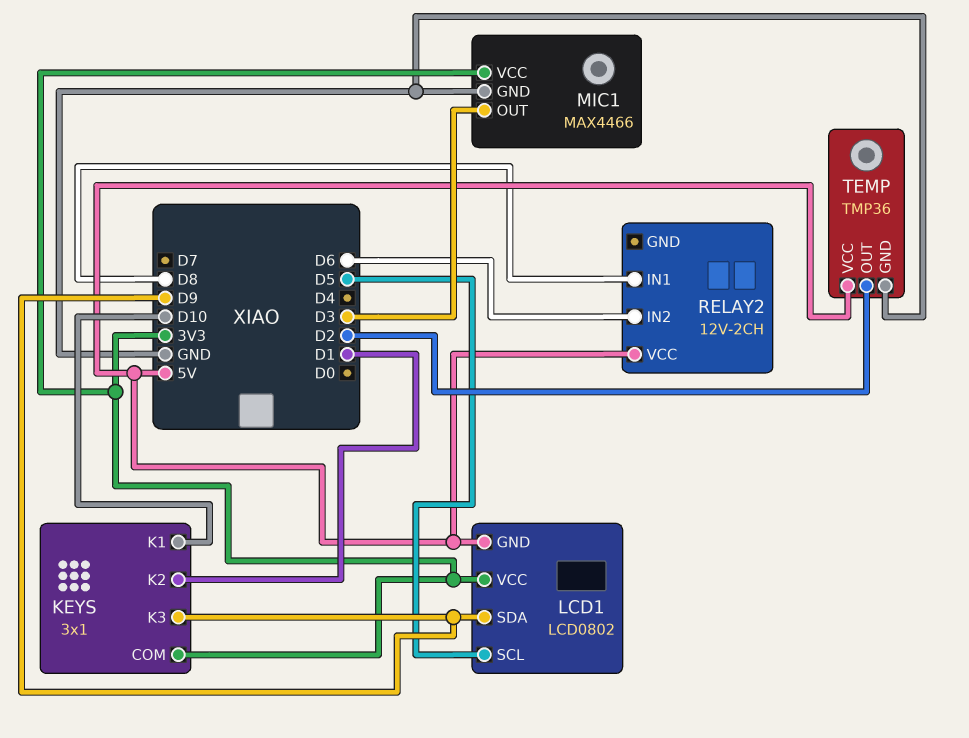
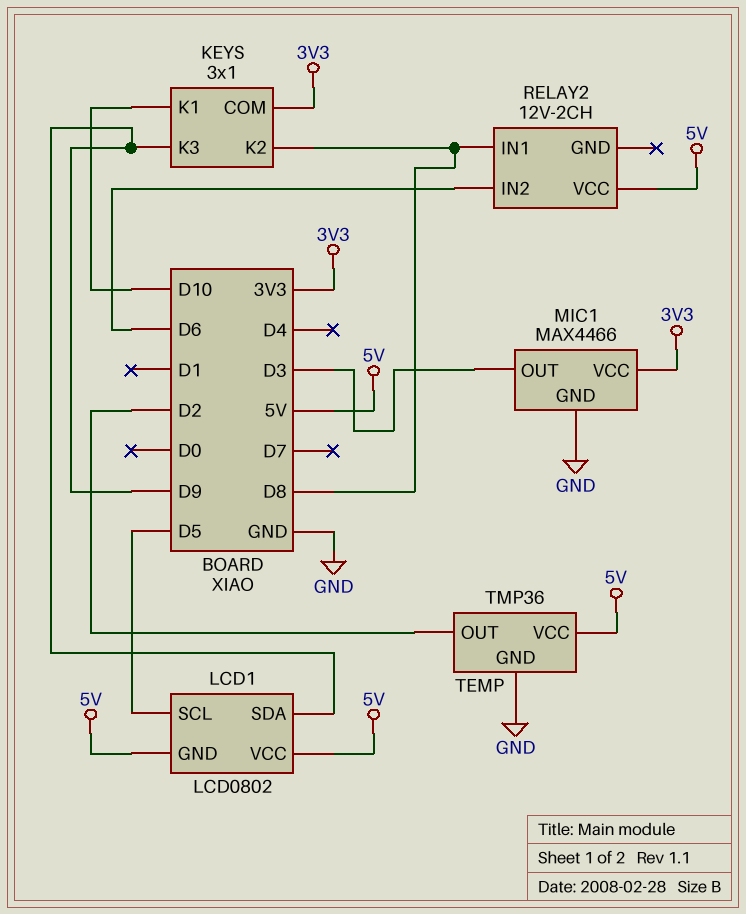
KEYS pin K2: D1 -> D8
LCD1 pin VCC: 3V3 -> 5V

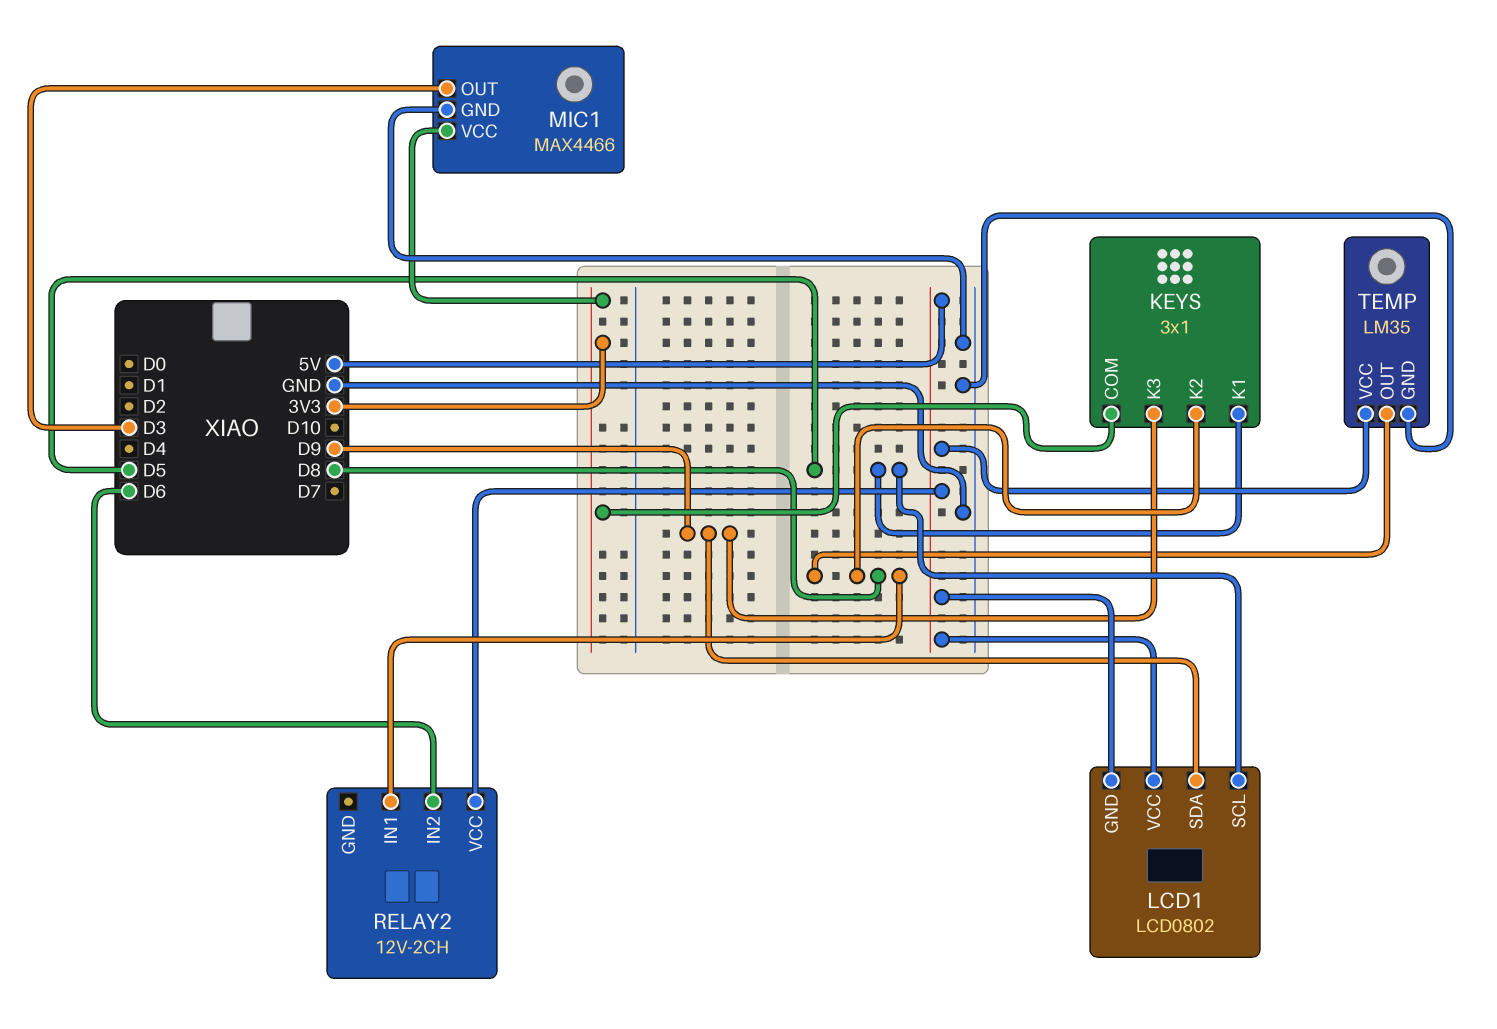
KEYS pin K1: D10 -> D5
TEMP: TMP36 -> LM35
TEMP pin OUT: D2 -> D8

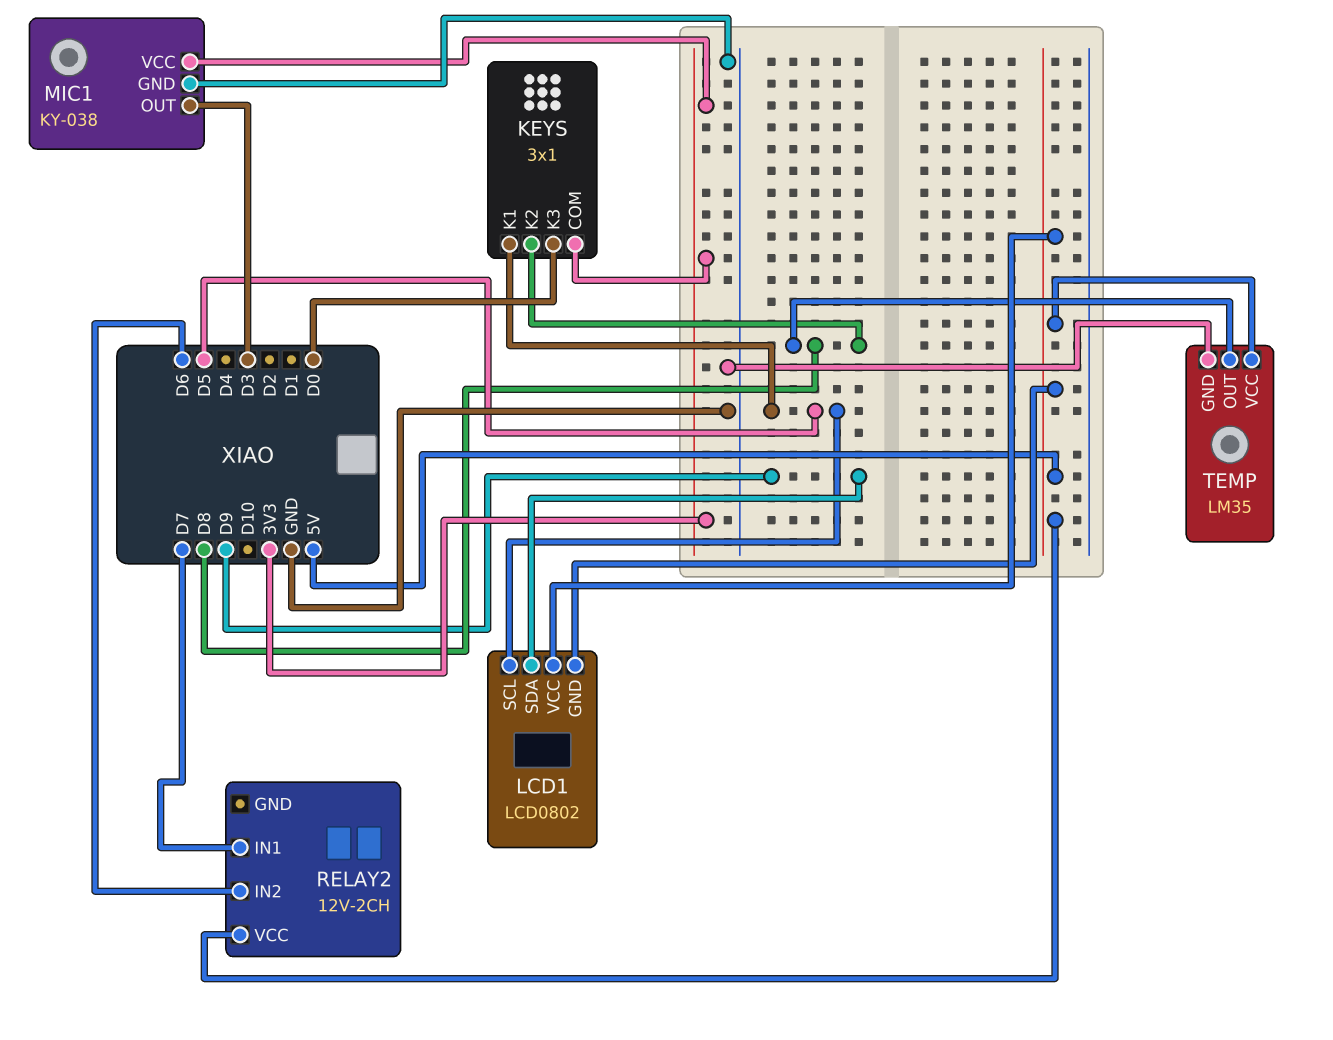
KEYS pin K3: D9 -> D0
MIC1: MAX4466 -> KY-038
RELAY2 pin IN1: D8 -> D7

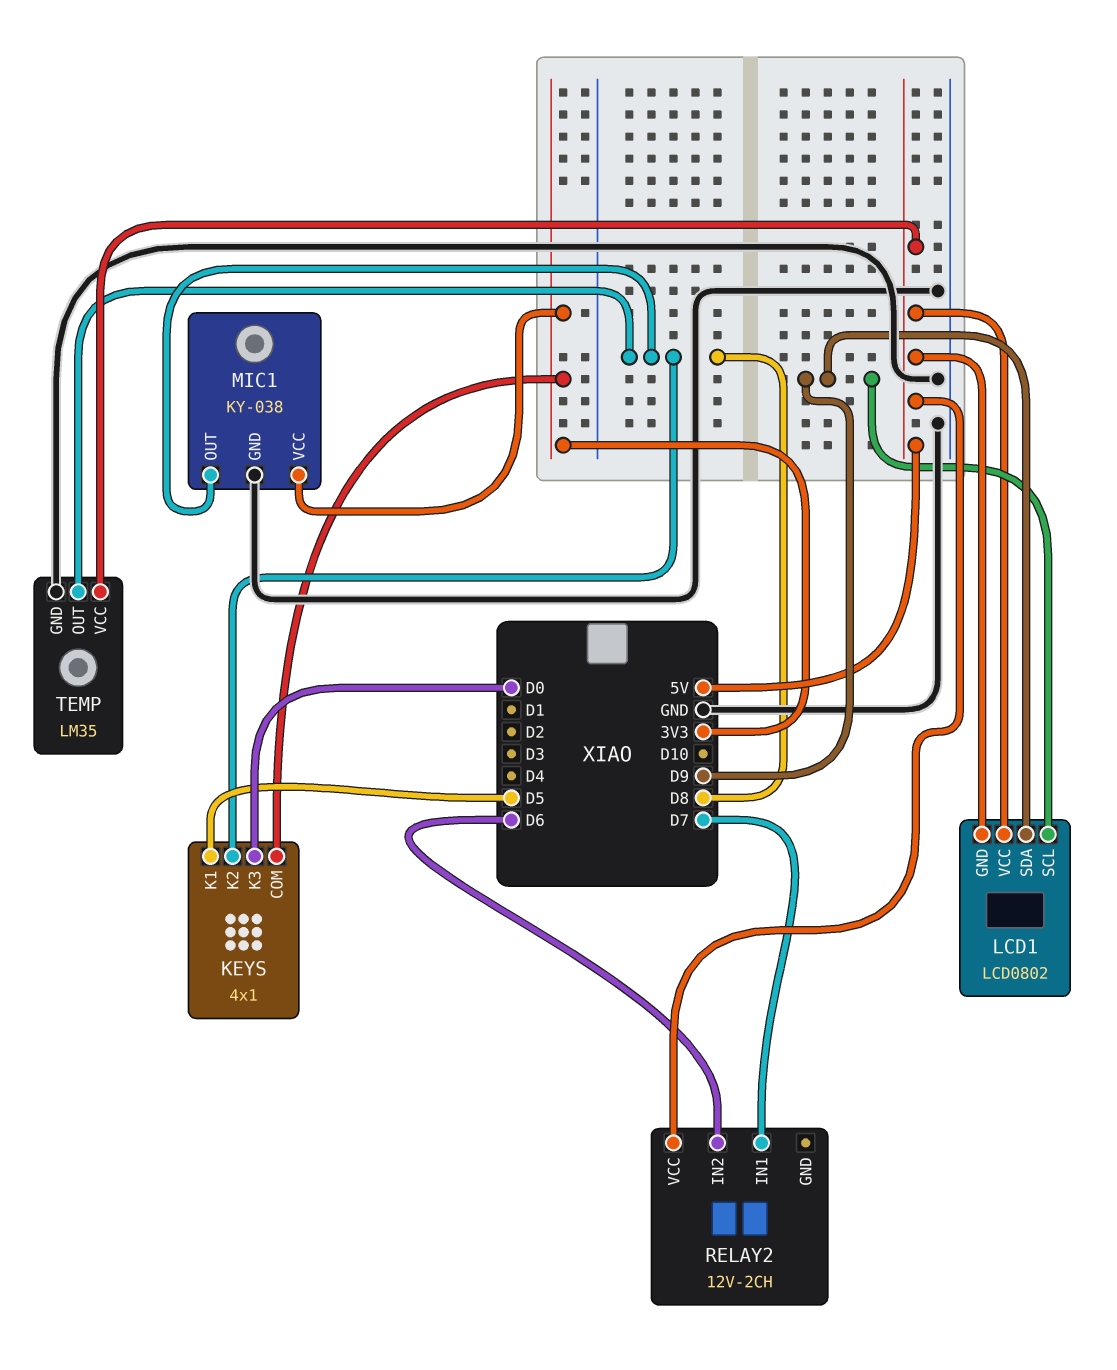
KEYS: 3x1 -> 4x1
LCD1 pin SCL: D5 -> D9
MIC1 pin OUT: D3 -> D8

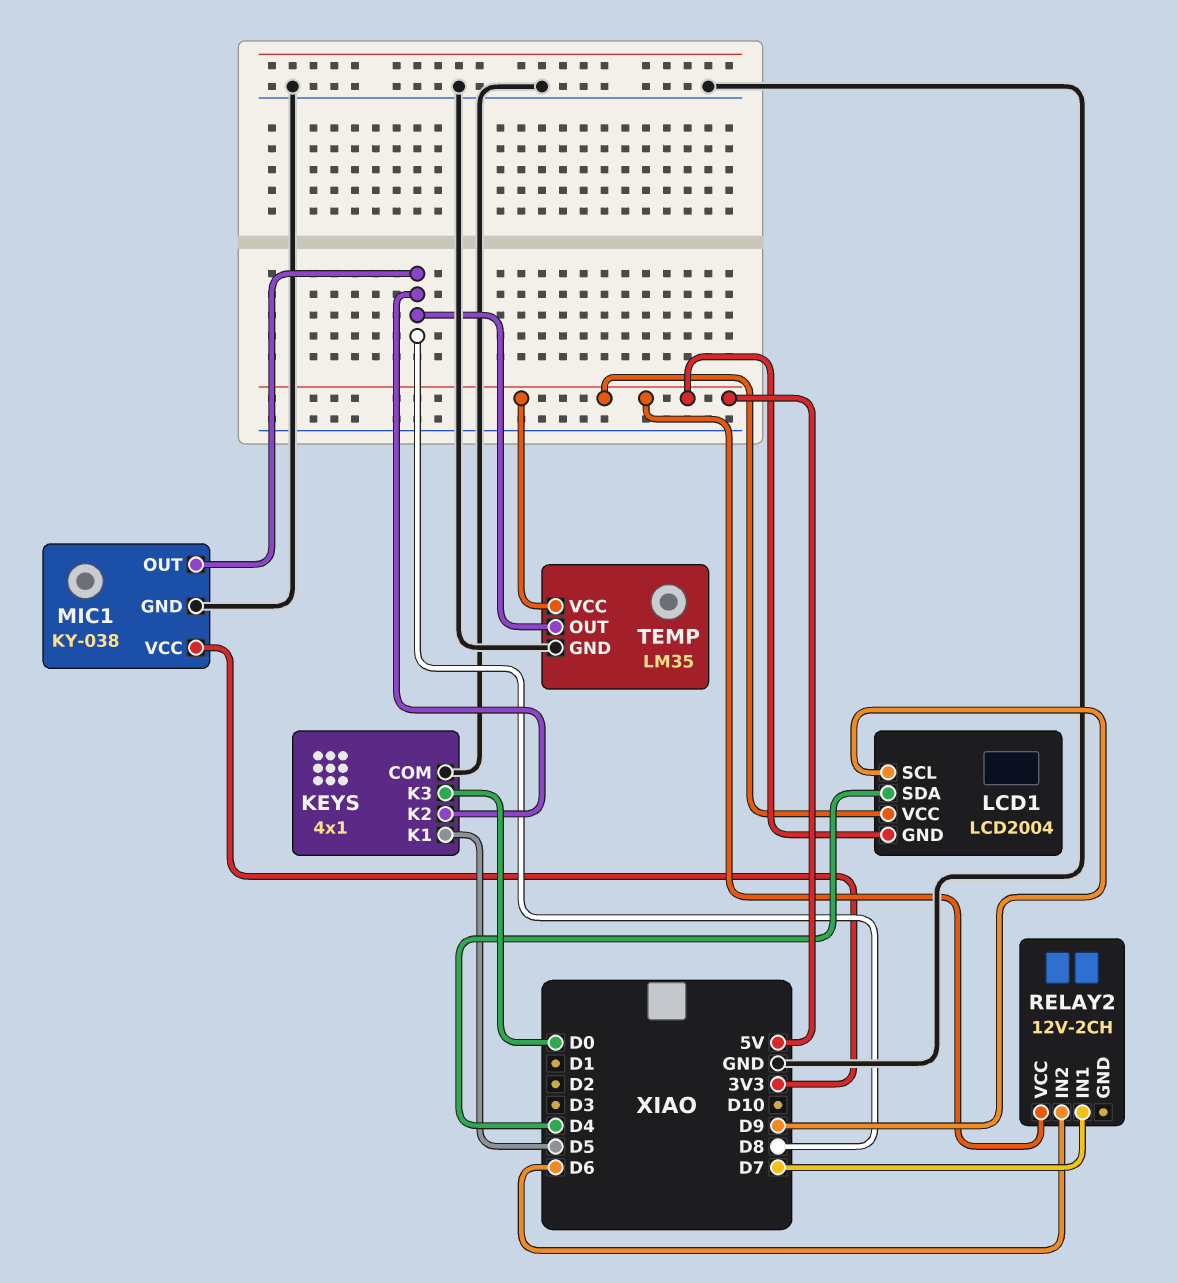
KEYS pin COM: 3V3 -> GND
LCD1: LCD0802 -> LCD2004
LCD1 pin SDA: D9 -> D4

